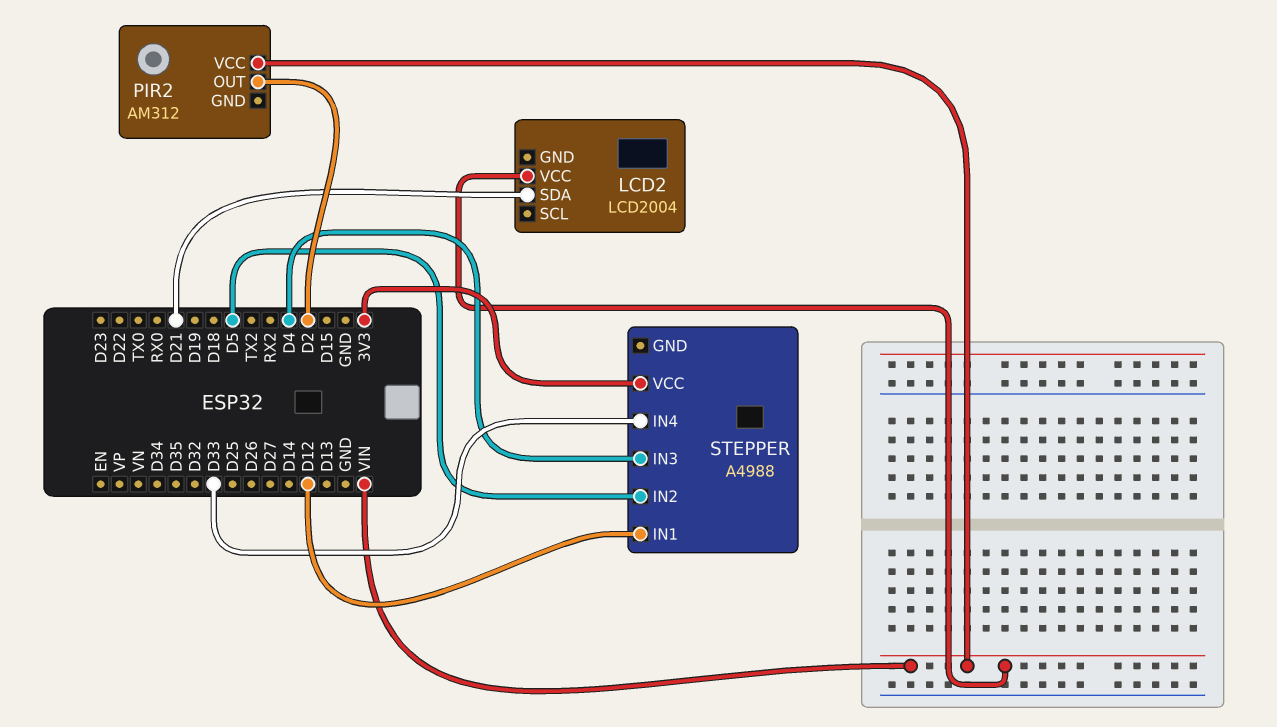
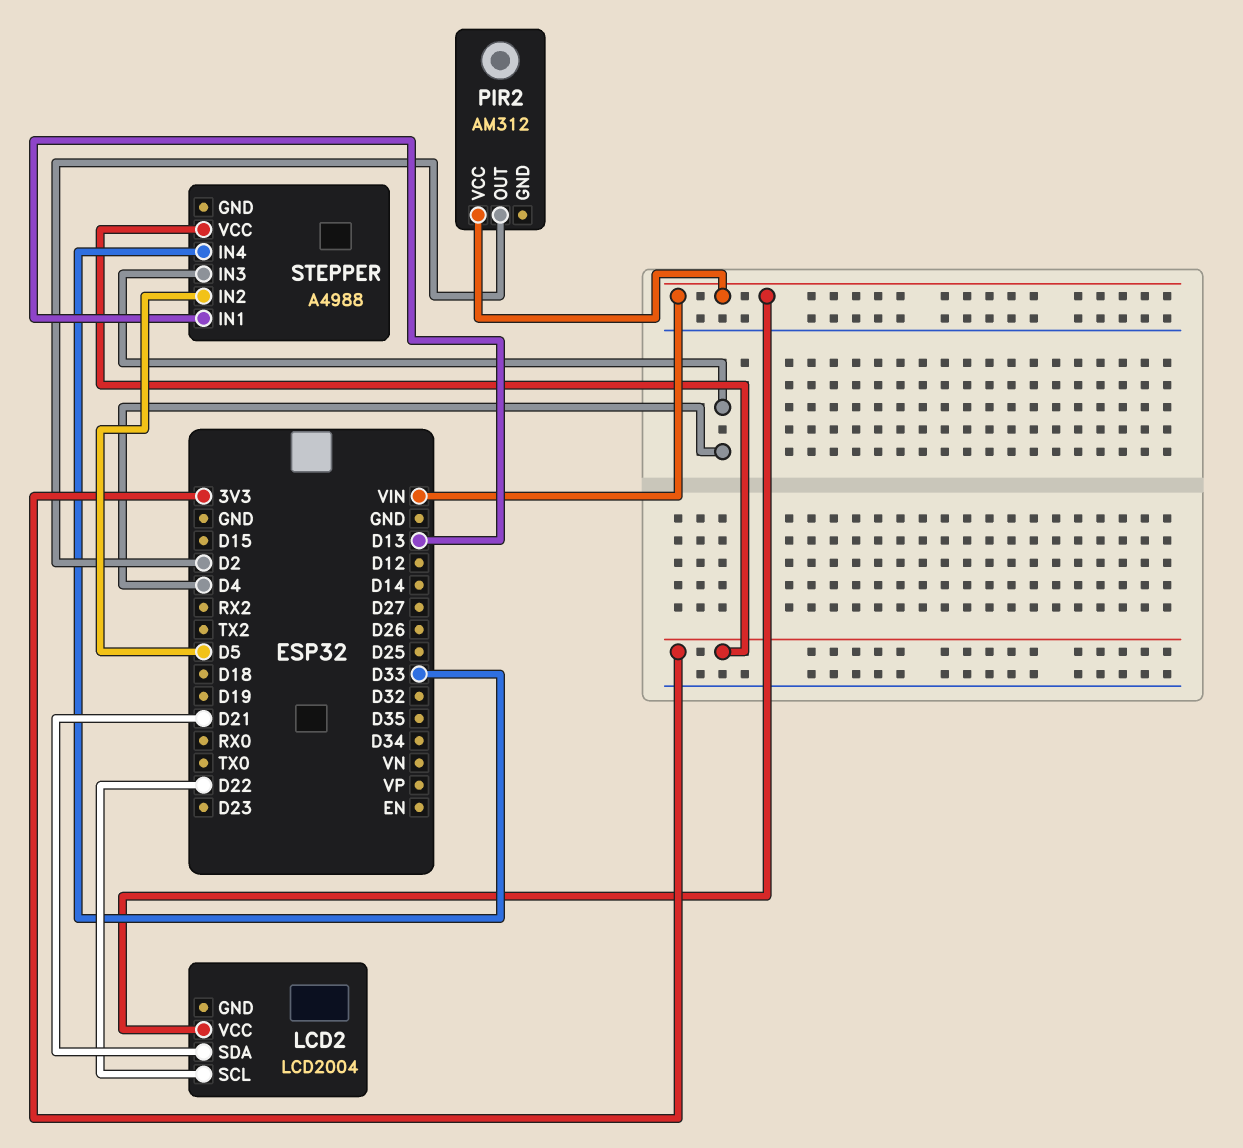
LCD2 pin SCL: none -> D22
STEPPER pin IN1: D12 -> D13

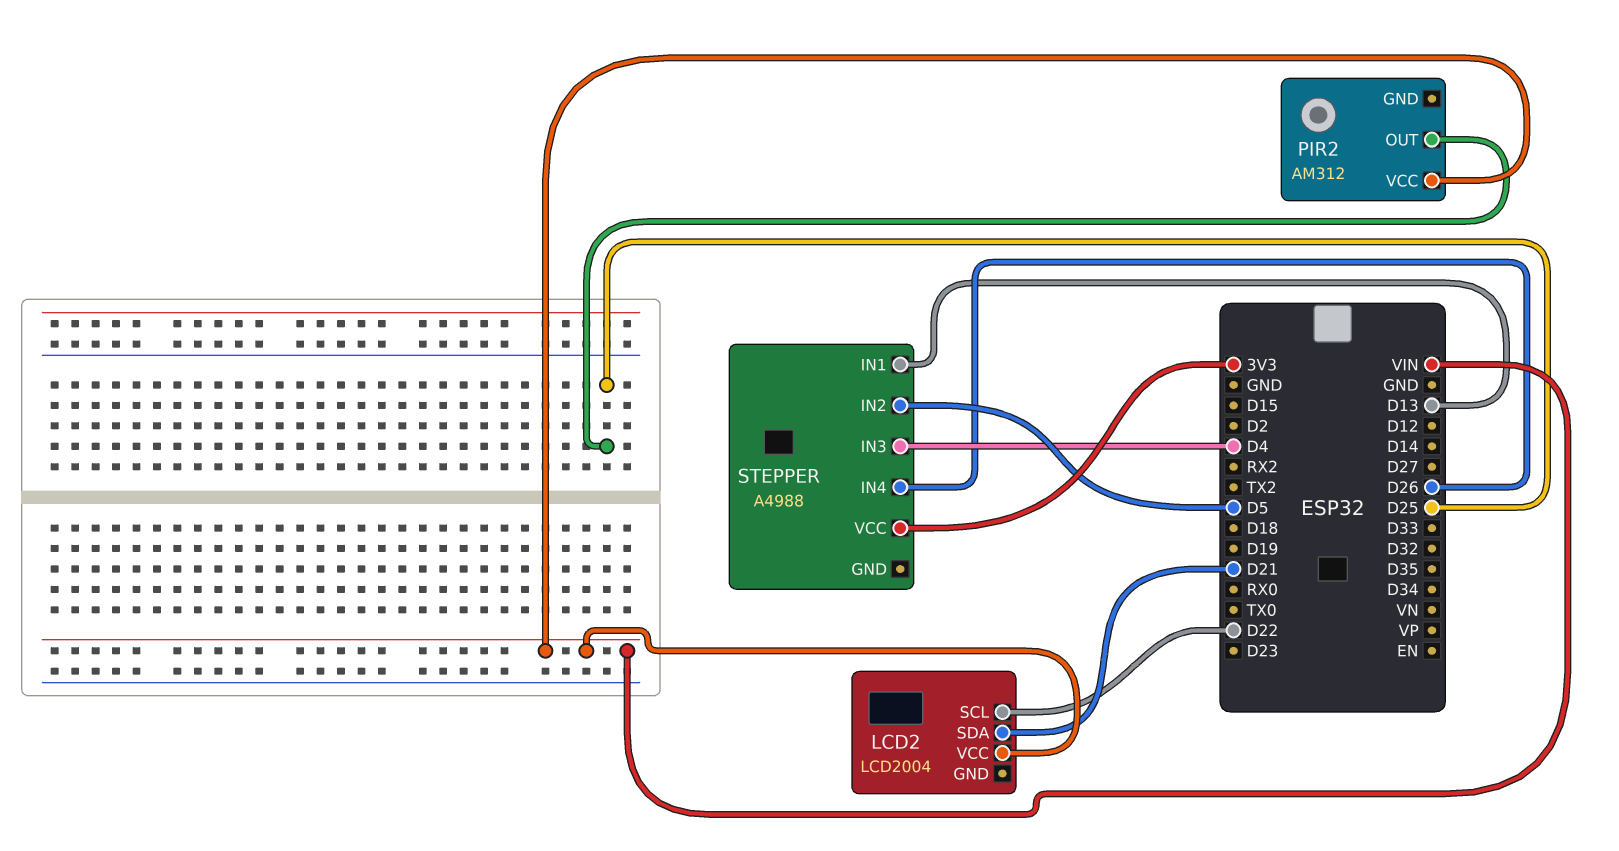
PIR2 pin OUT: D2 -> D25
STEPPER pin IN4: D33 -> D26

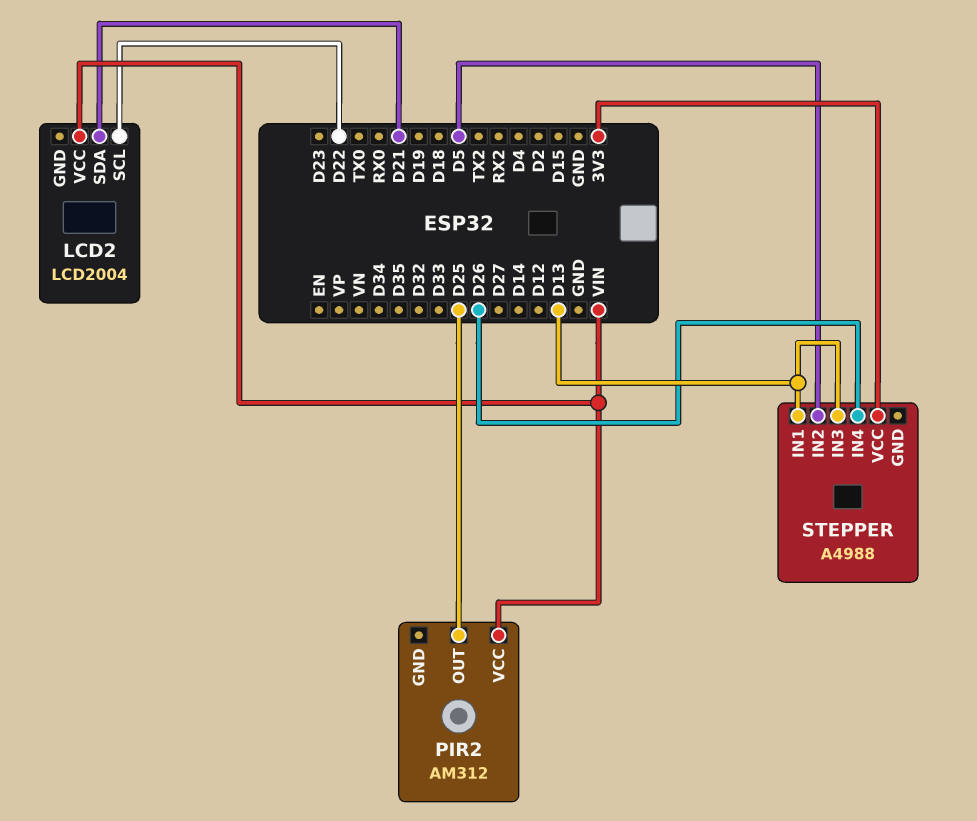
STEPPER pin IN3: D4 -> D13

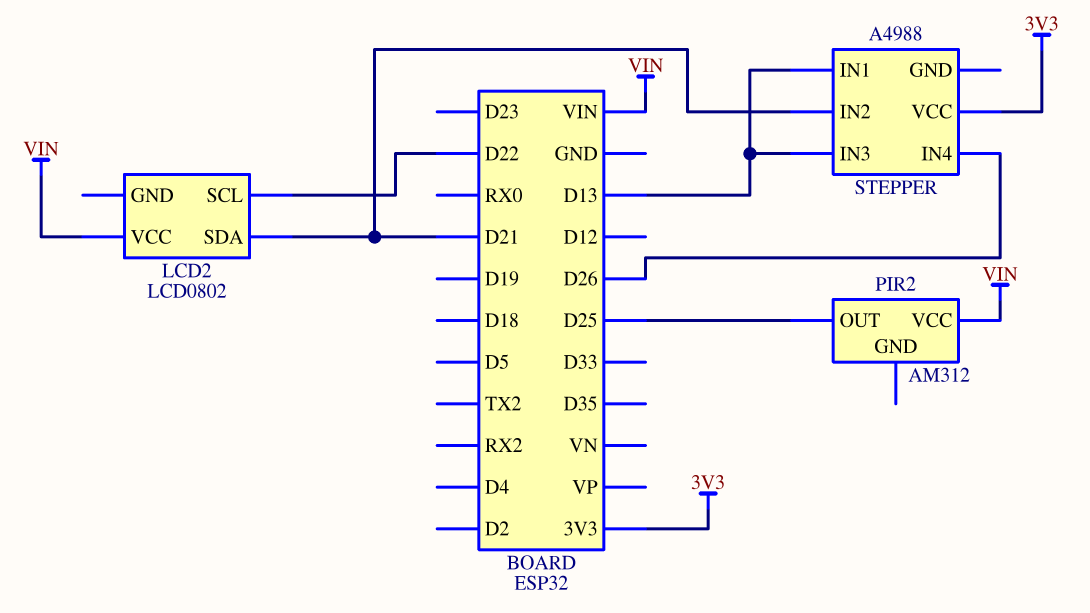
LCD2: LCD2004 -> LCD0802
STEPPER pin IN2: D5 -> D21

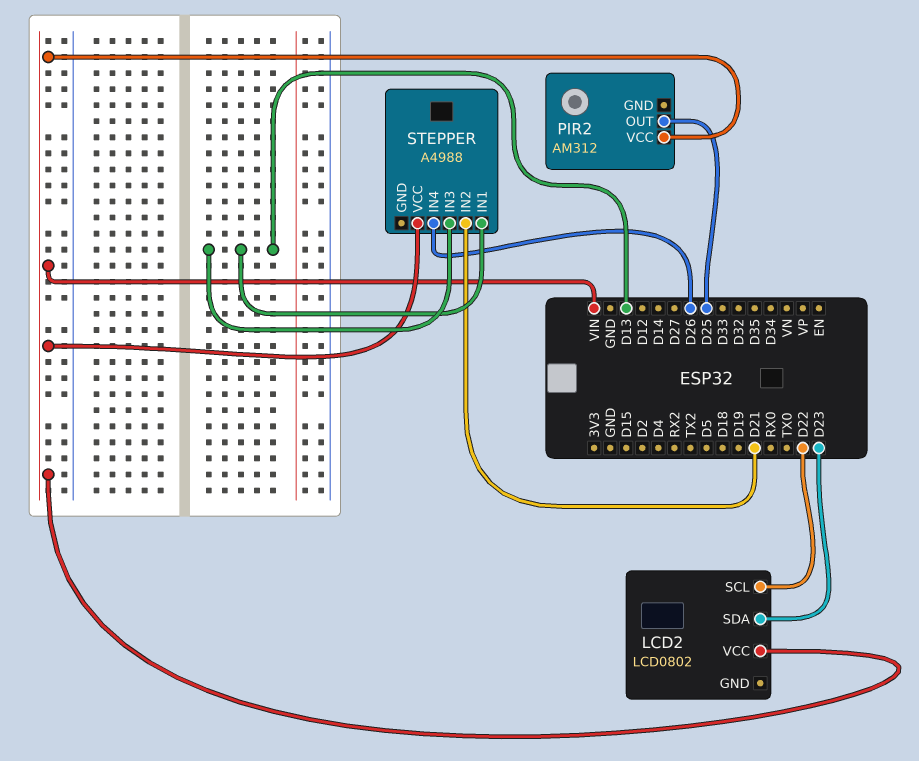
LCD2 pin SDA: D21 -> D23
STEPPER pin VCC: 3V3 -> VIN

